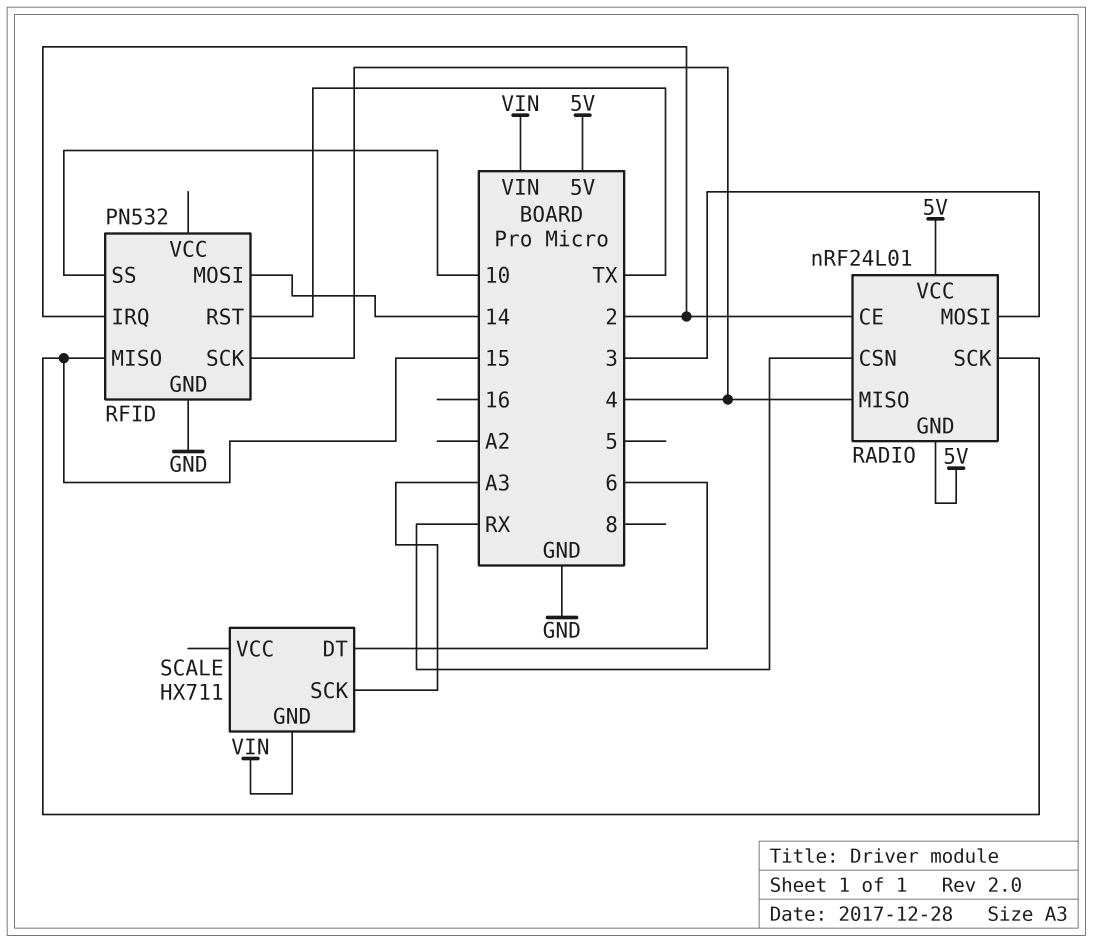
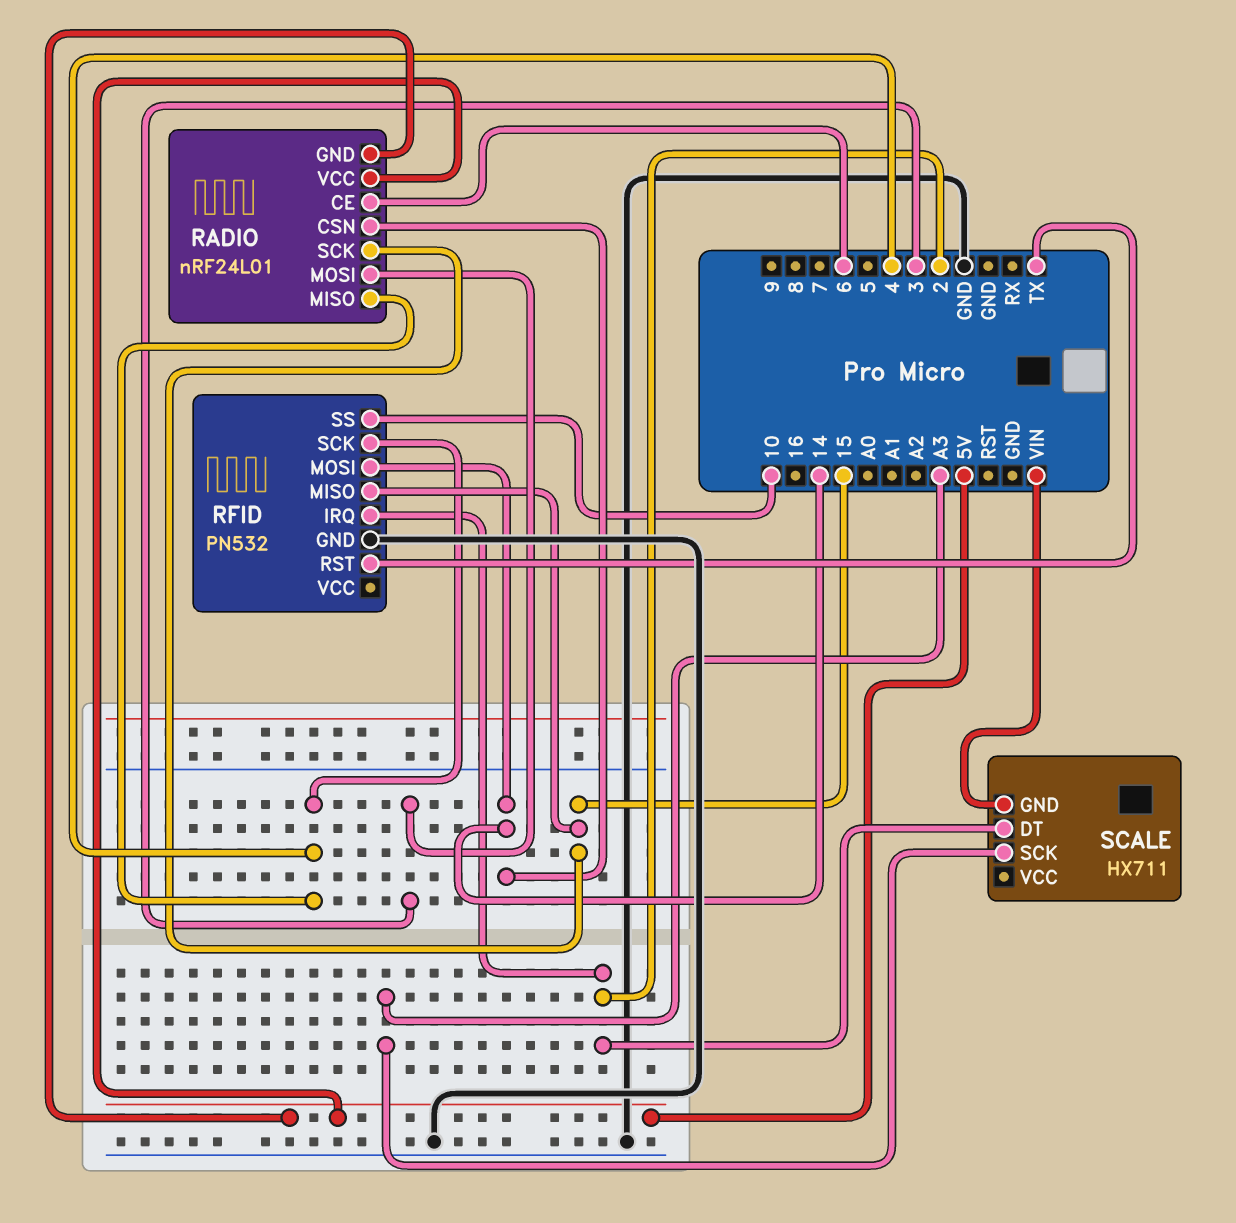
RADIO pin CE: 2 -> 6
RADIO pin CSN: RX -> 14
SCALE pin DT: 6 -> 2

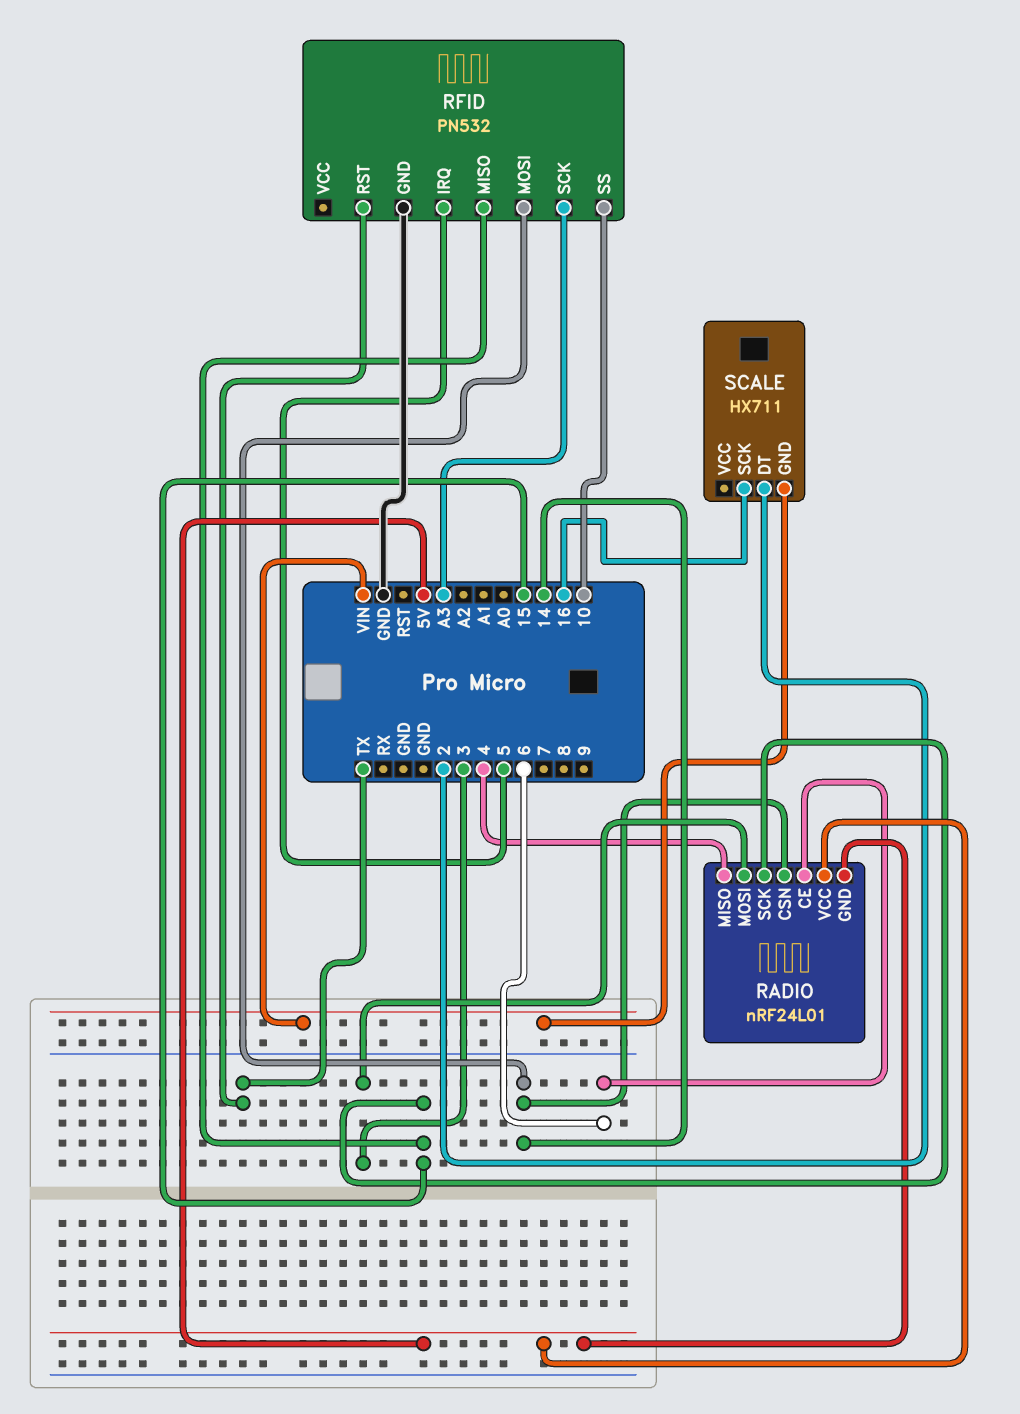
RFID pin IRQ: 2 -> 5
RFID pin SCK: 4 -> A3
SCALE pin SCK: A3 -> 16

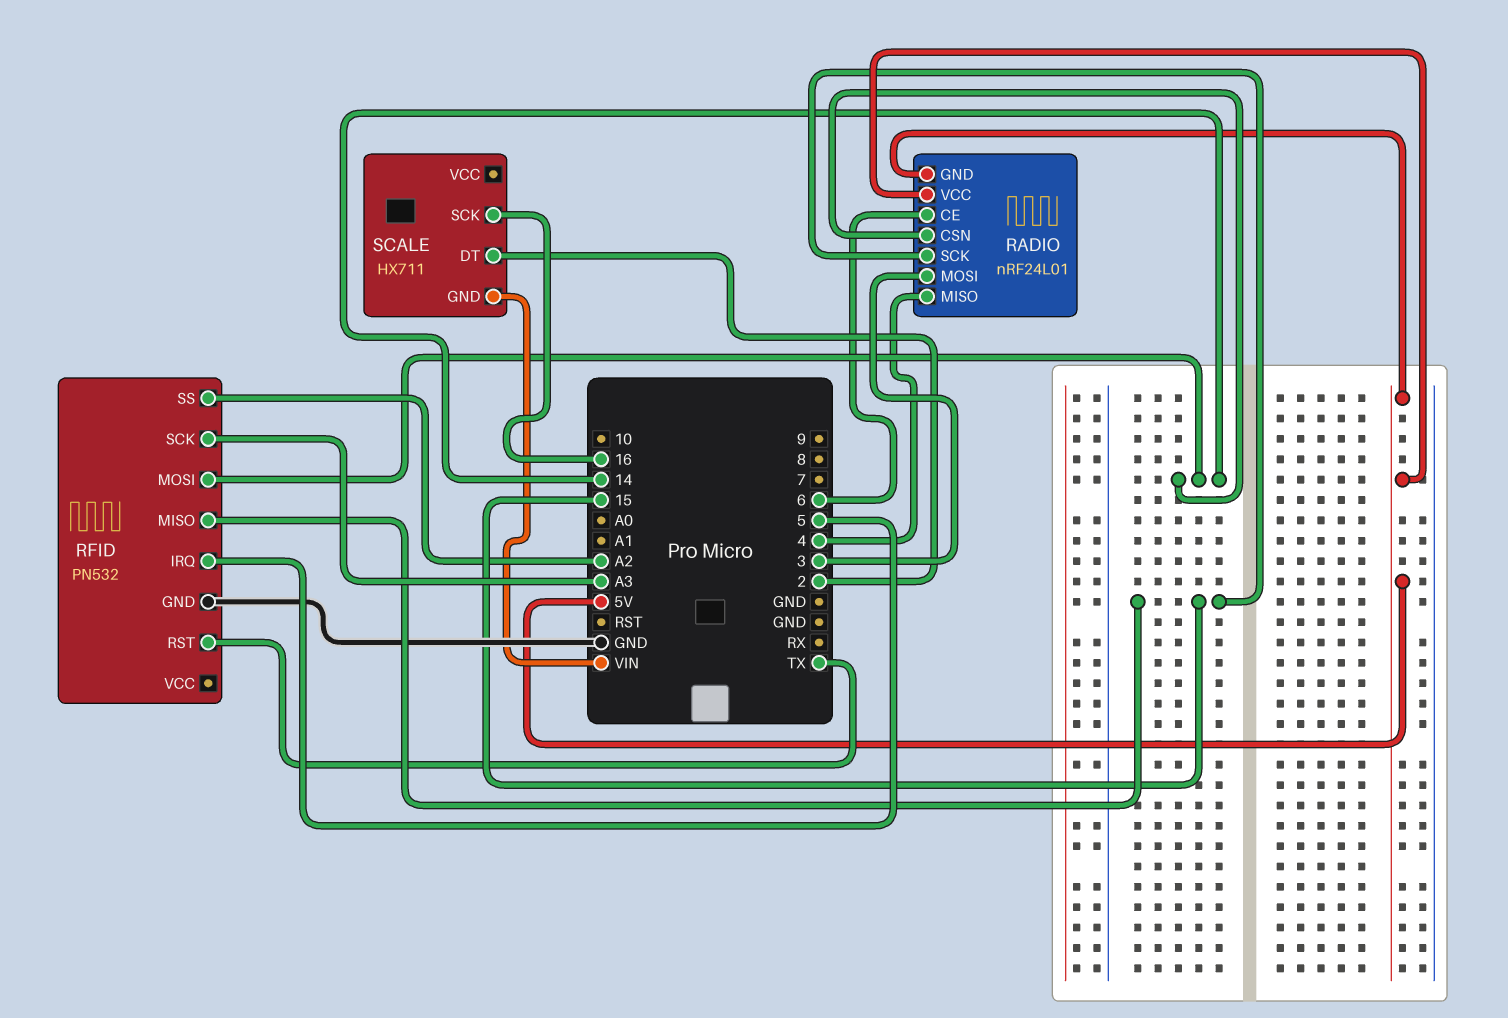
RFID pin SS: 10 -> A2

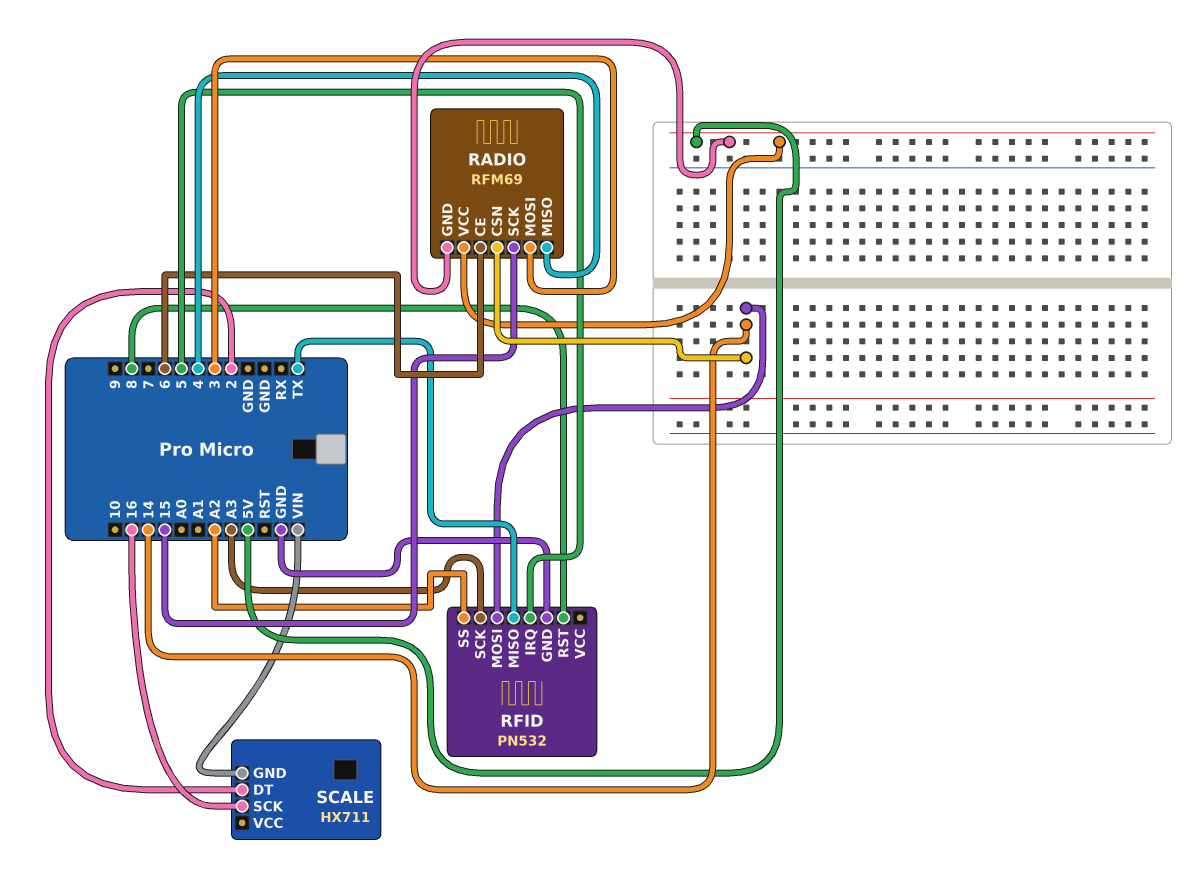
RADIO: nRF24L01 -> RFM69
RFID pin MISO: 15 -> TX
RFID pin RST: TX -> 8

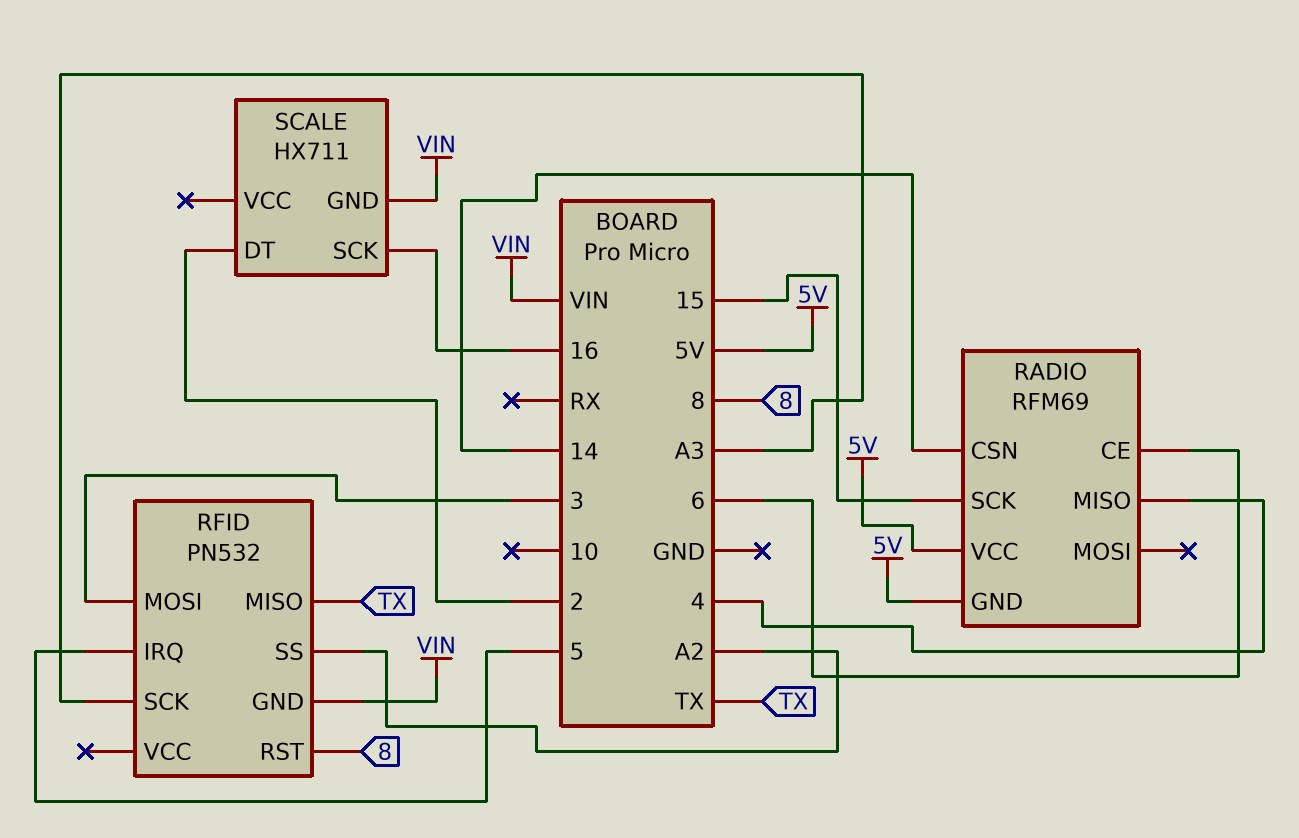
RADIO pin MOSI: 3 -> none
RFID pin GND: GND -> VIN
RFID pin MOSI: 14 -> 3

